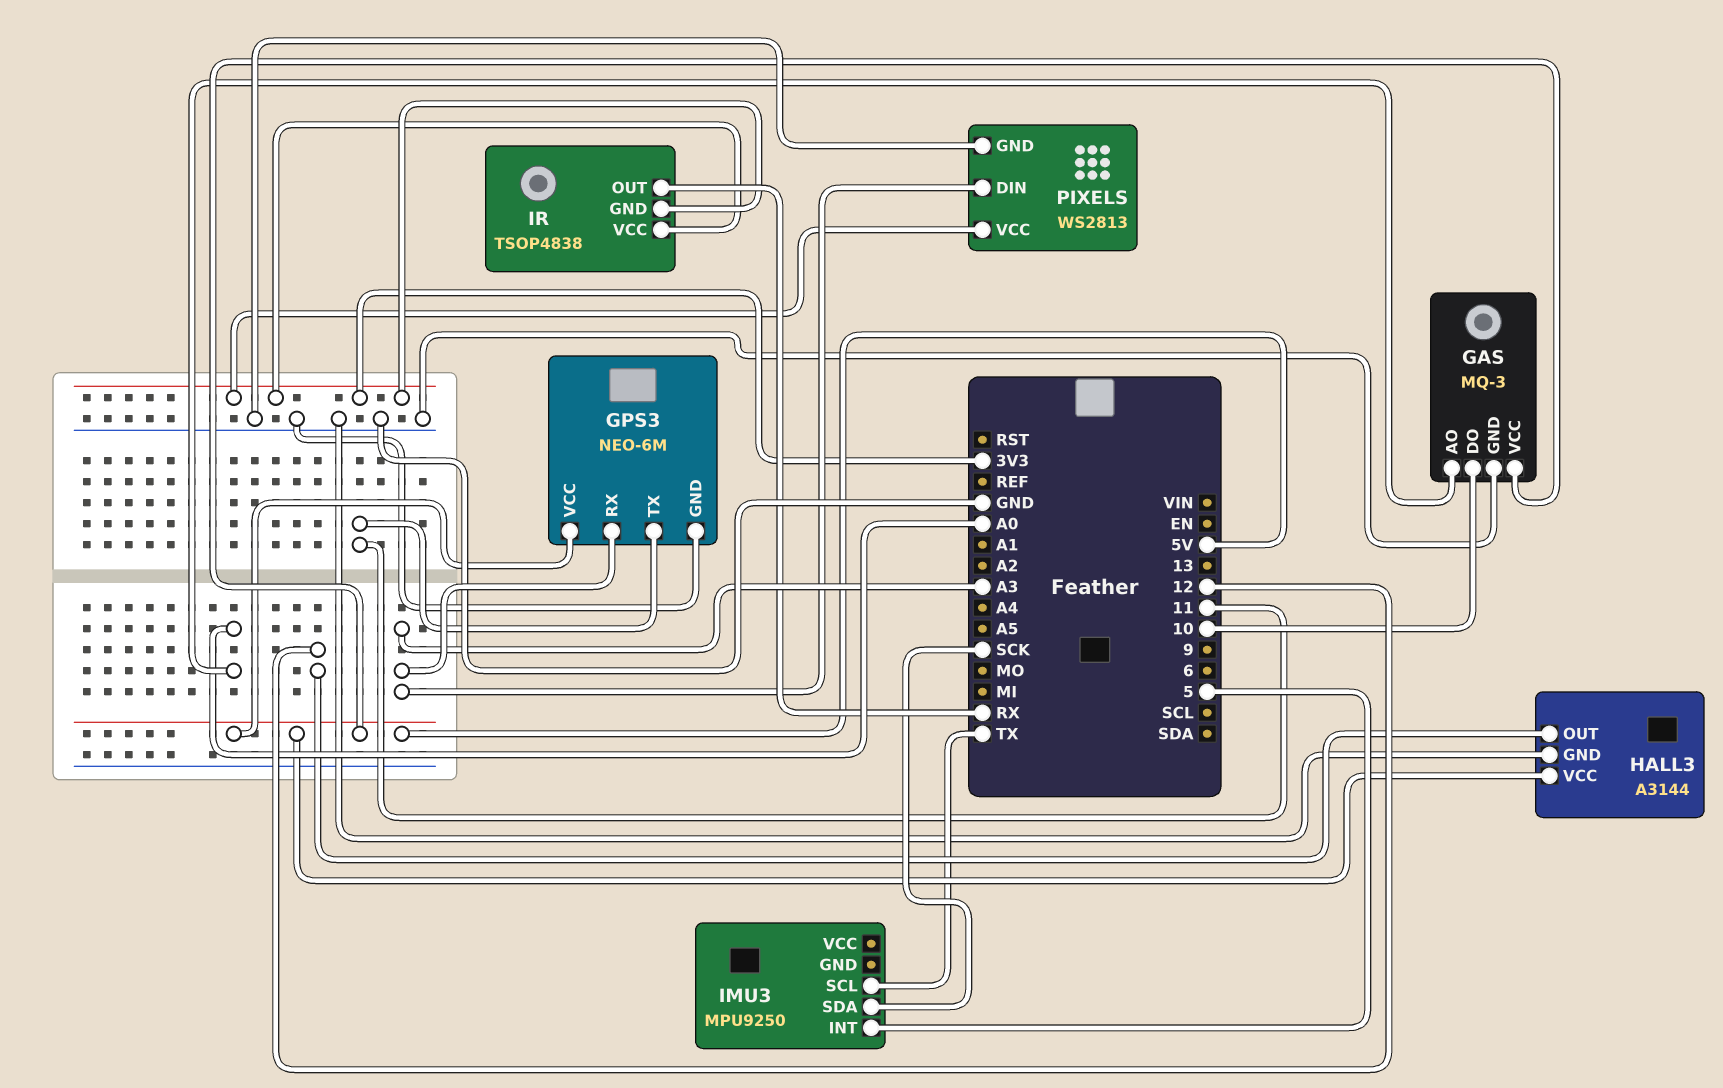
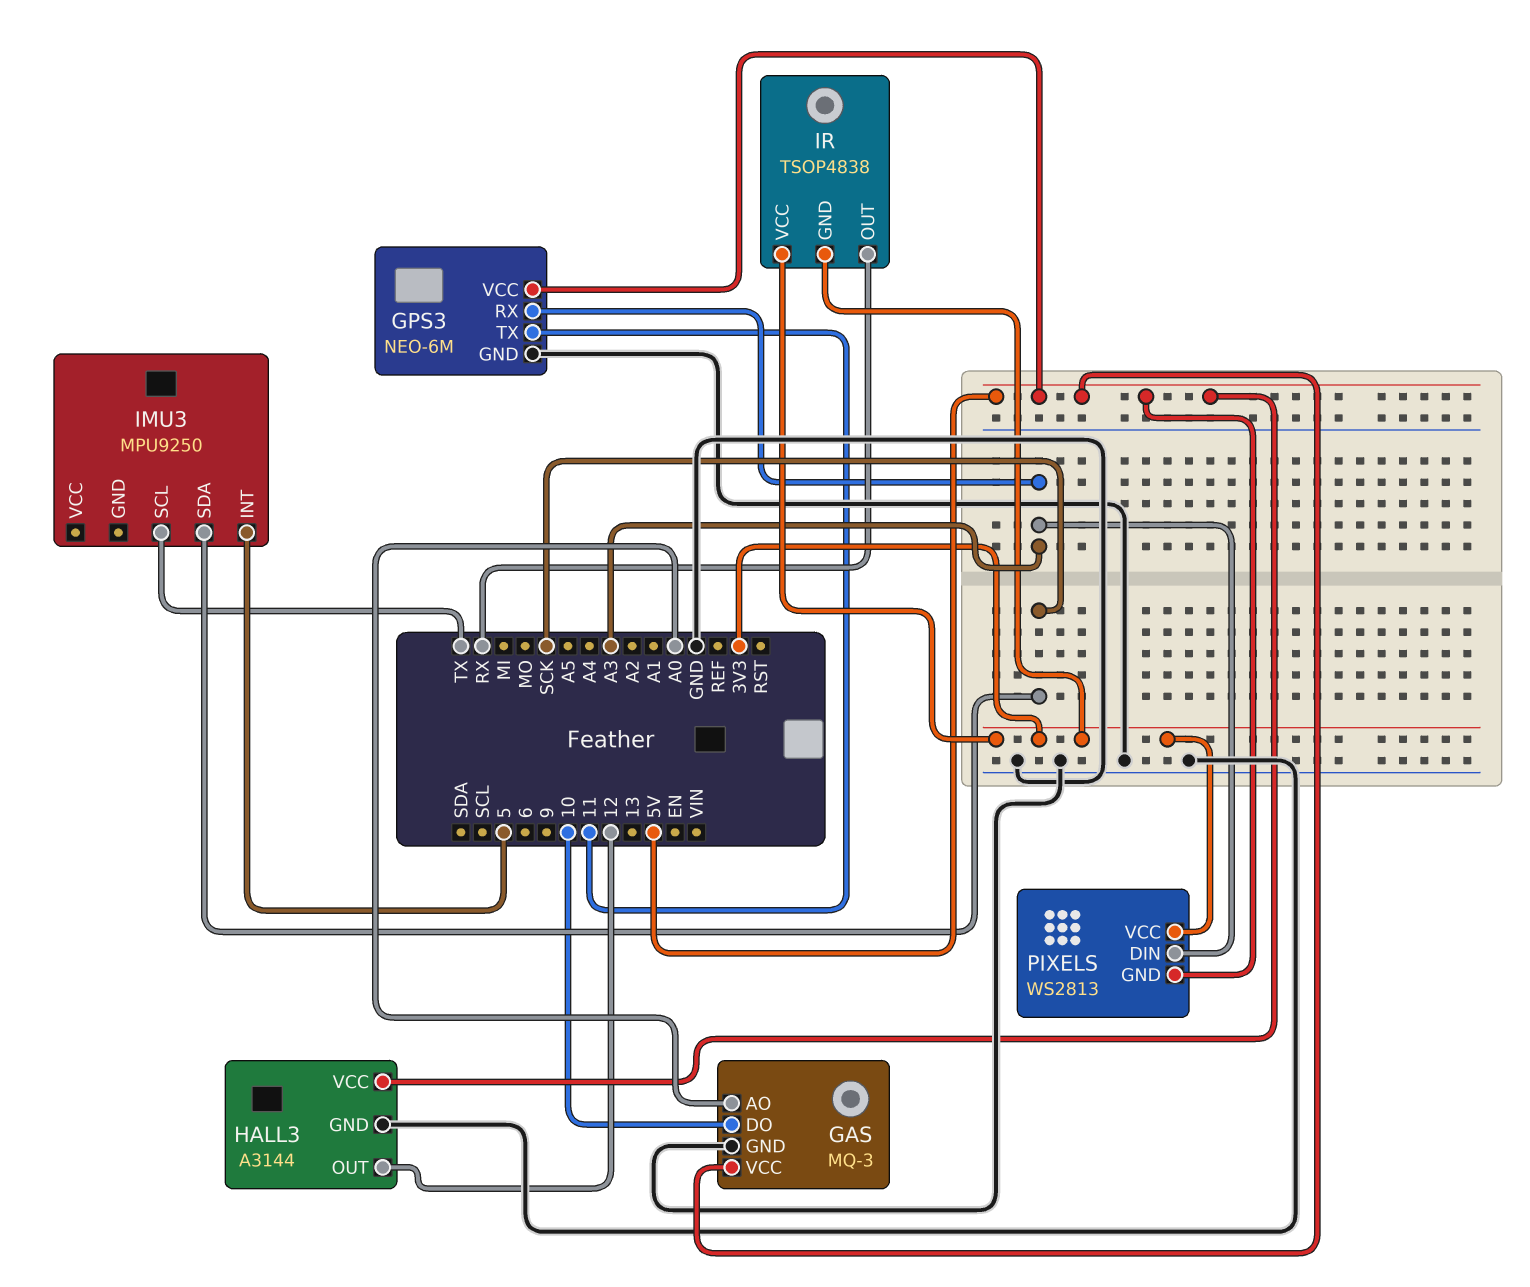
PIXELS pin GND: GND -> 5V

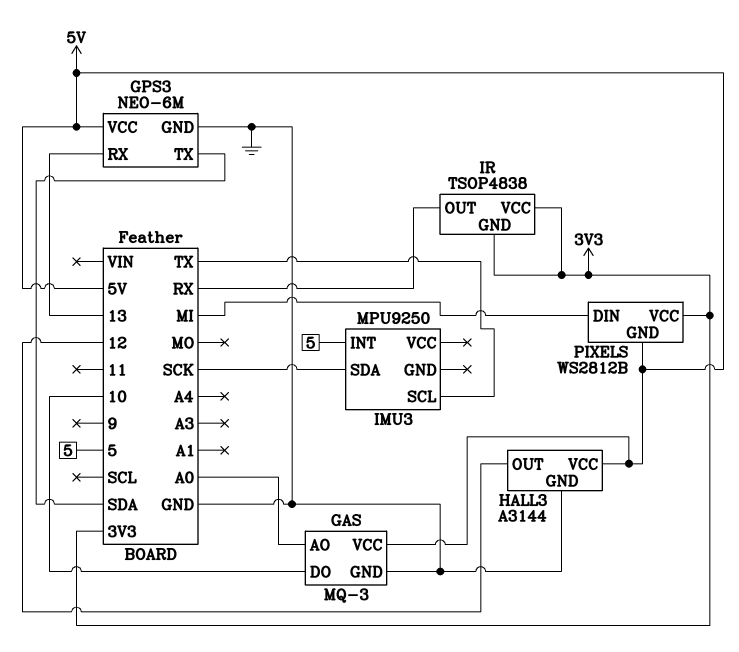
GPS3 pin RX: A3 -> 13
GPS3 pin TX: 11 -> SDA
PIXELS: WS2813 -> WS2812B
PIXELS pin DIN: A3 -> MI

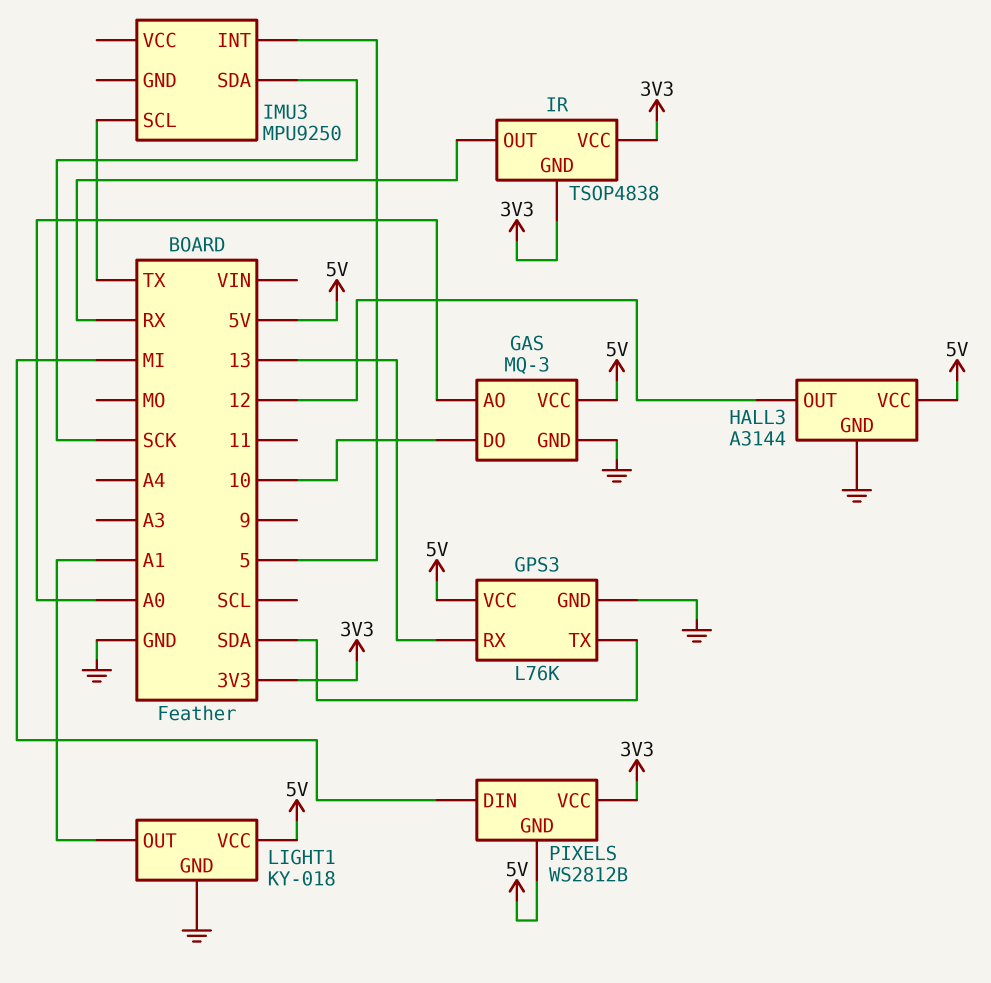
GPS3: NEO-6M -> L76K
LIGHT1: none -> KY-018
LIGHT1 pin GND: none -> GND
LIGHT1 pin OUT: none -> A1
LIGHT1 pin VCC: none -> 5V

